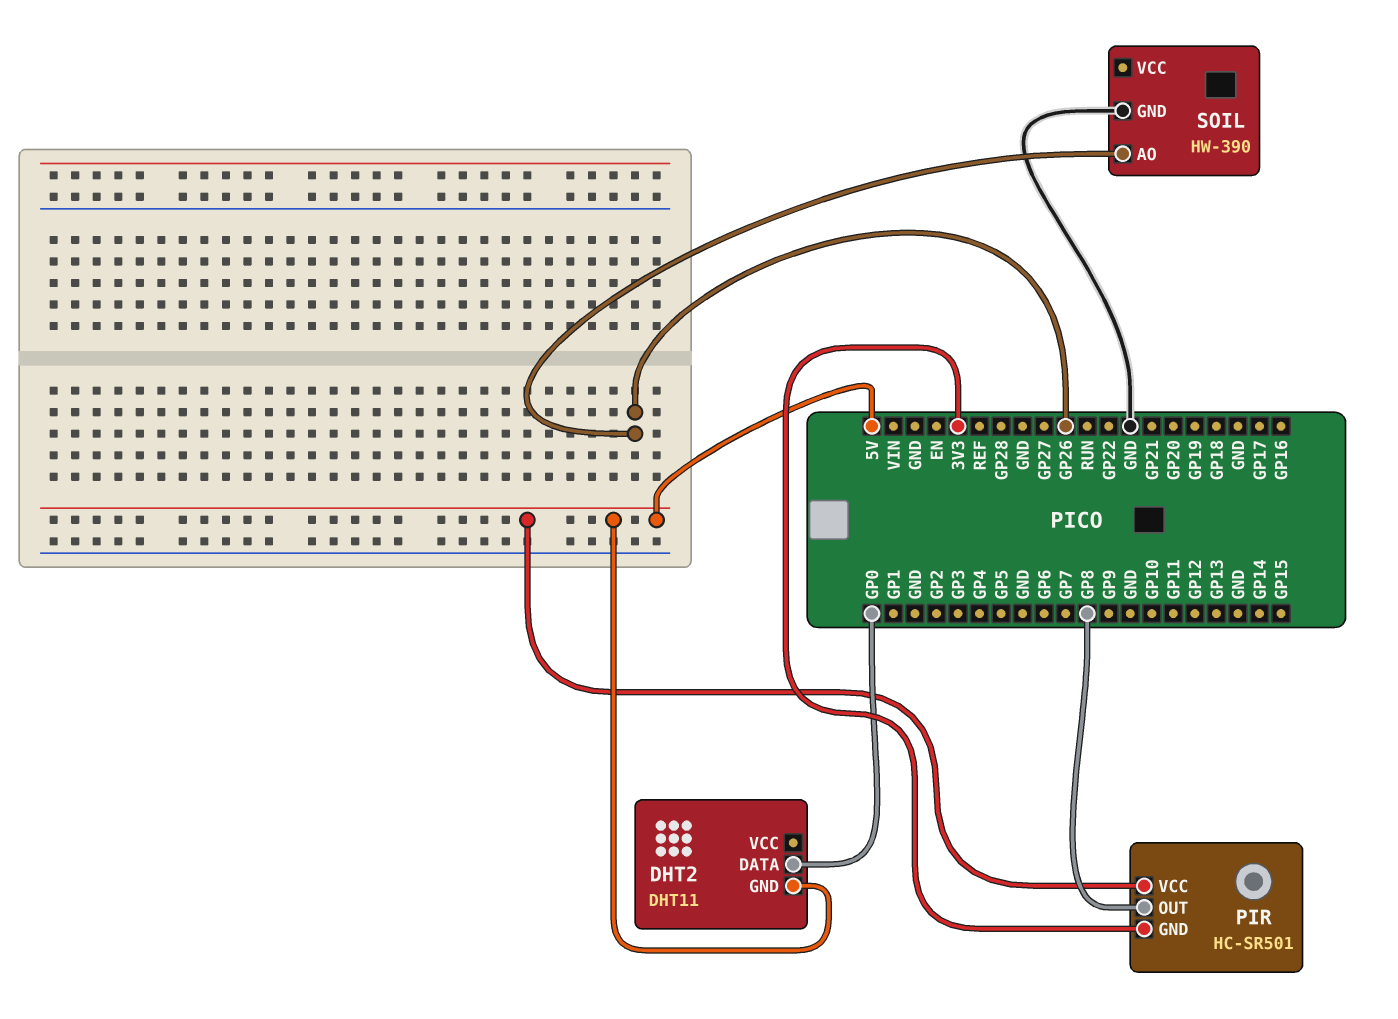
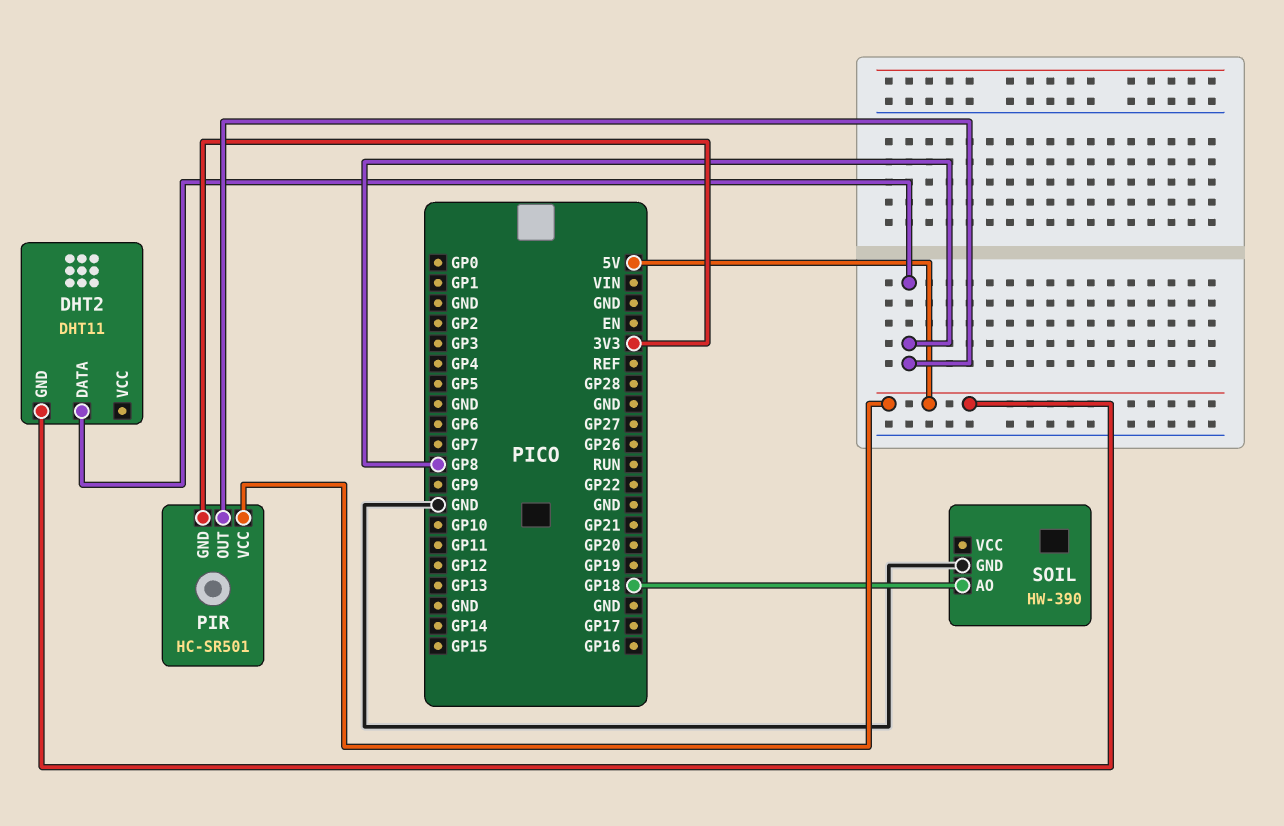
DHT2 pin DATA: GP0 -> GP8
SOIL pin AO: GP26 -> GP18

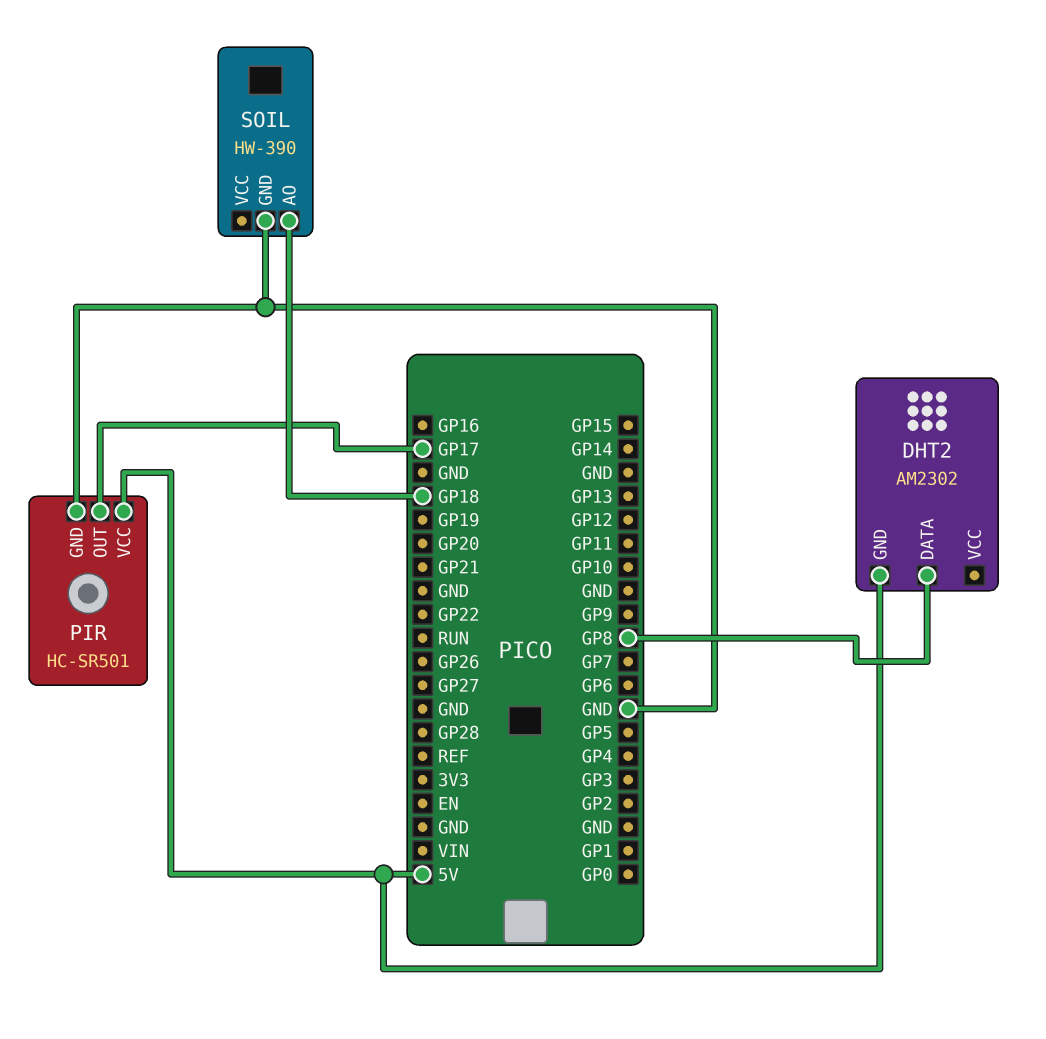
DHT2: DHT11 -> AM2302
PIR pin GND: 3V3 -> GND
PIR pin OUT: GP8 -> GP17

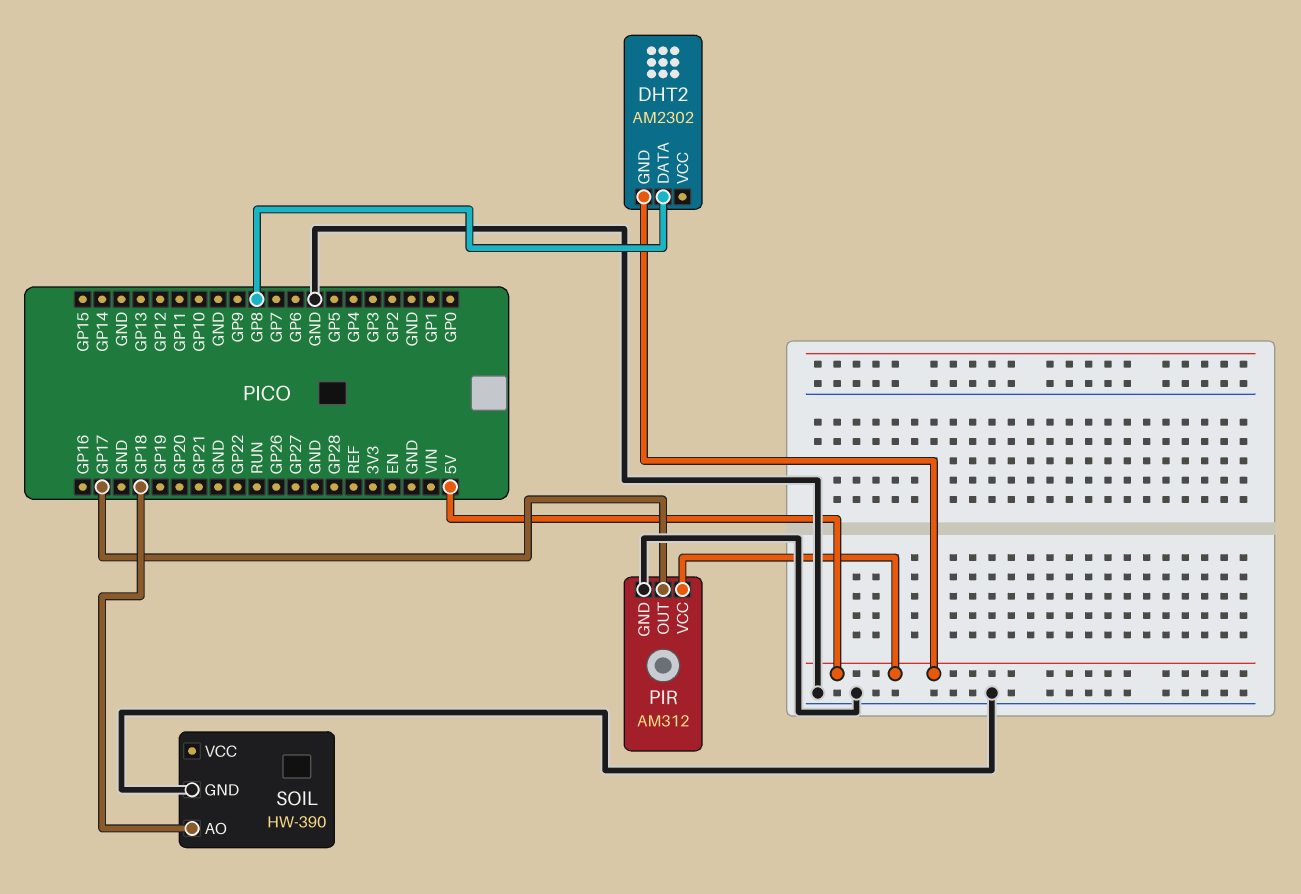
PIR: HC-SR501 -> AM312

